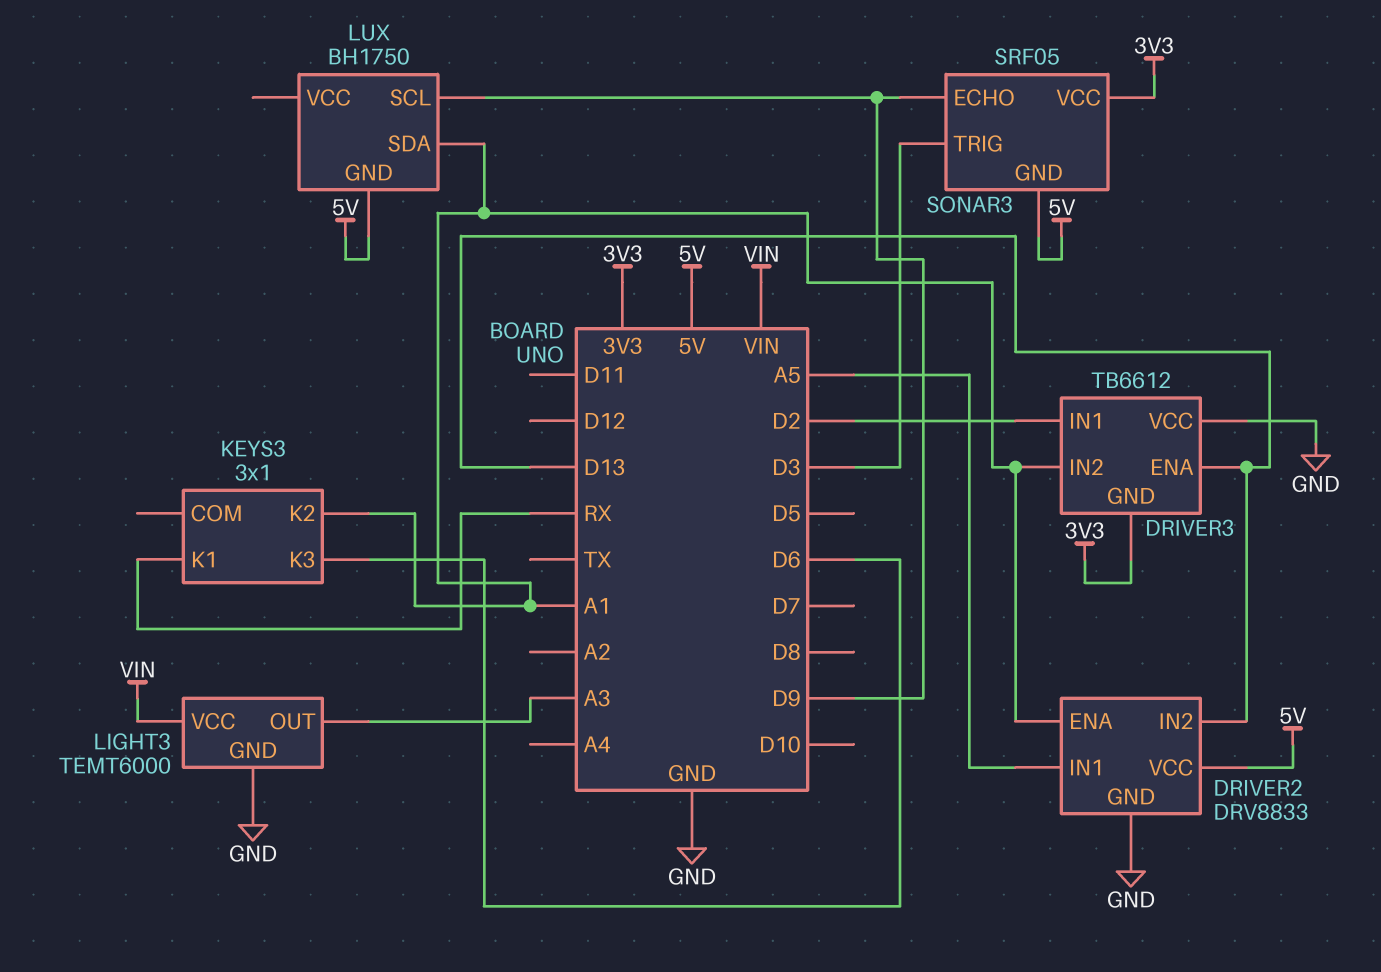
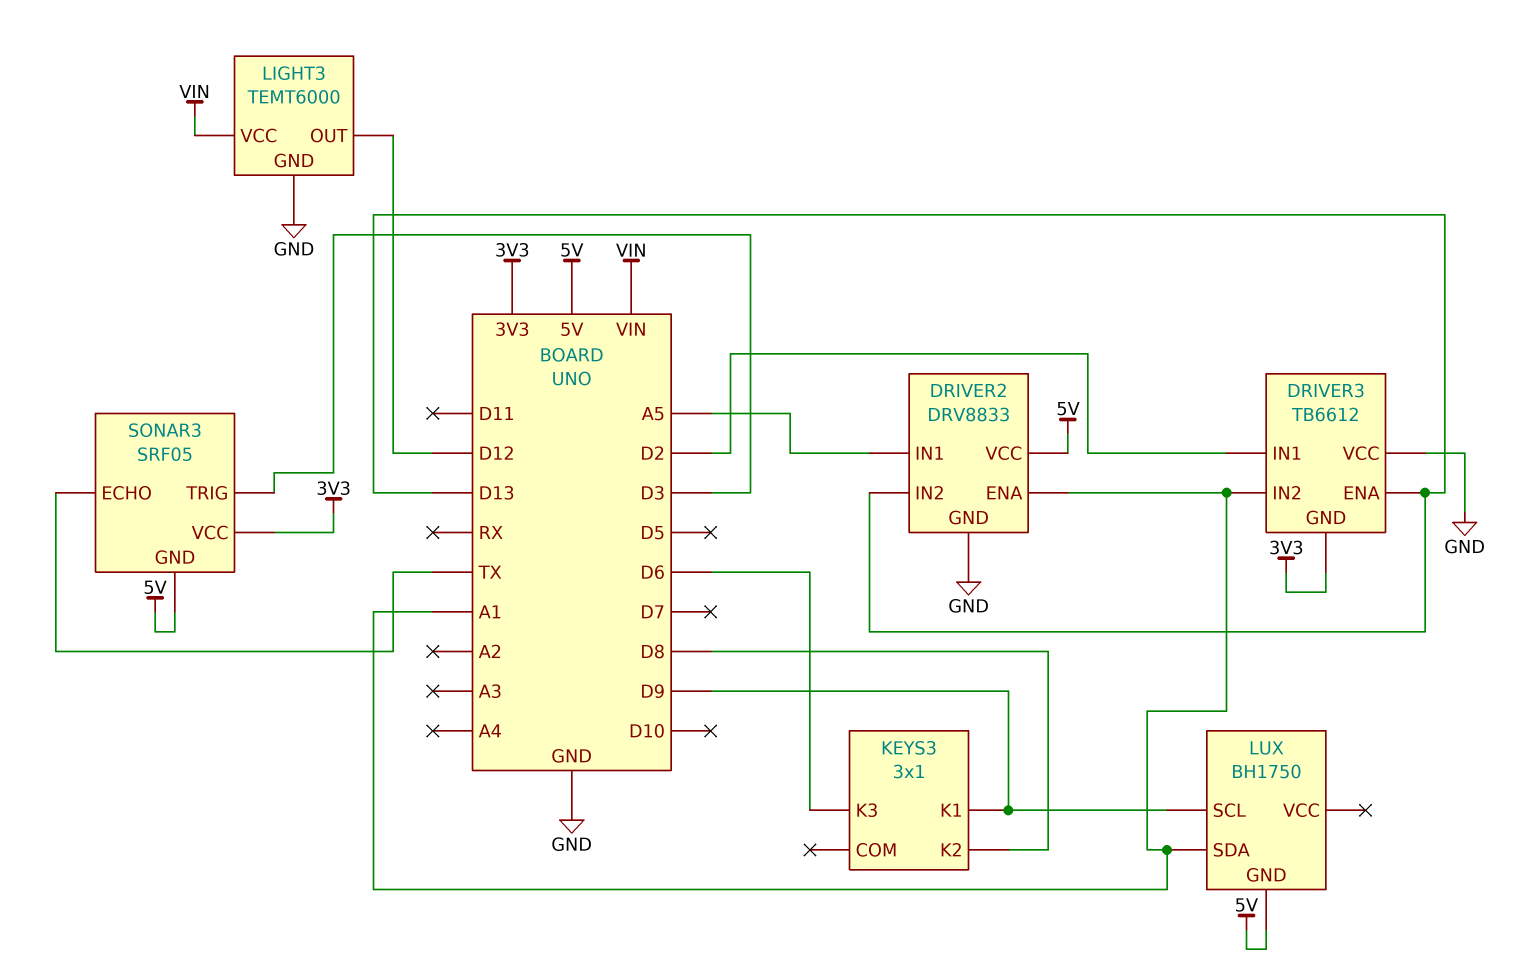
KEYS3 pin K1: RX -> D9
KEYS3 pin K2: A1 -> D8
LIGHT3 pin OUT: A3 -> D12
SONAR3 pin ECHO: D9 -> TX

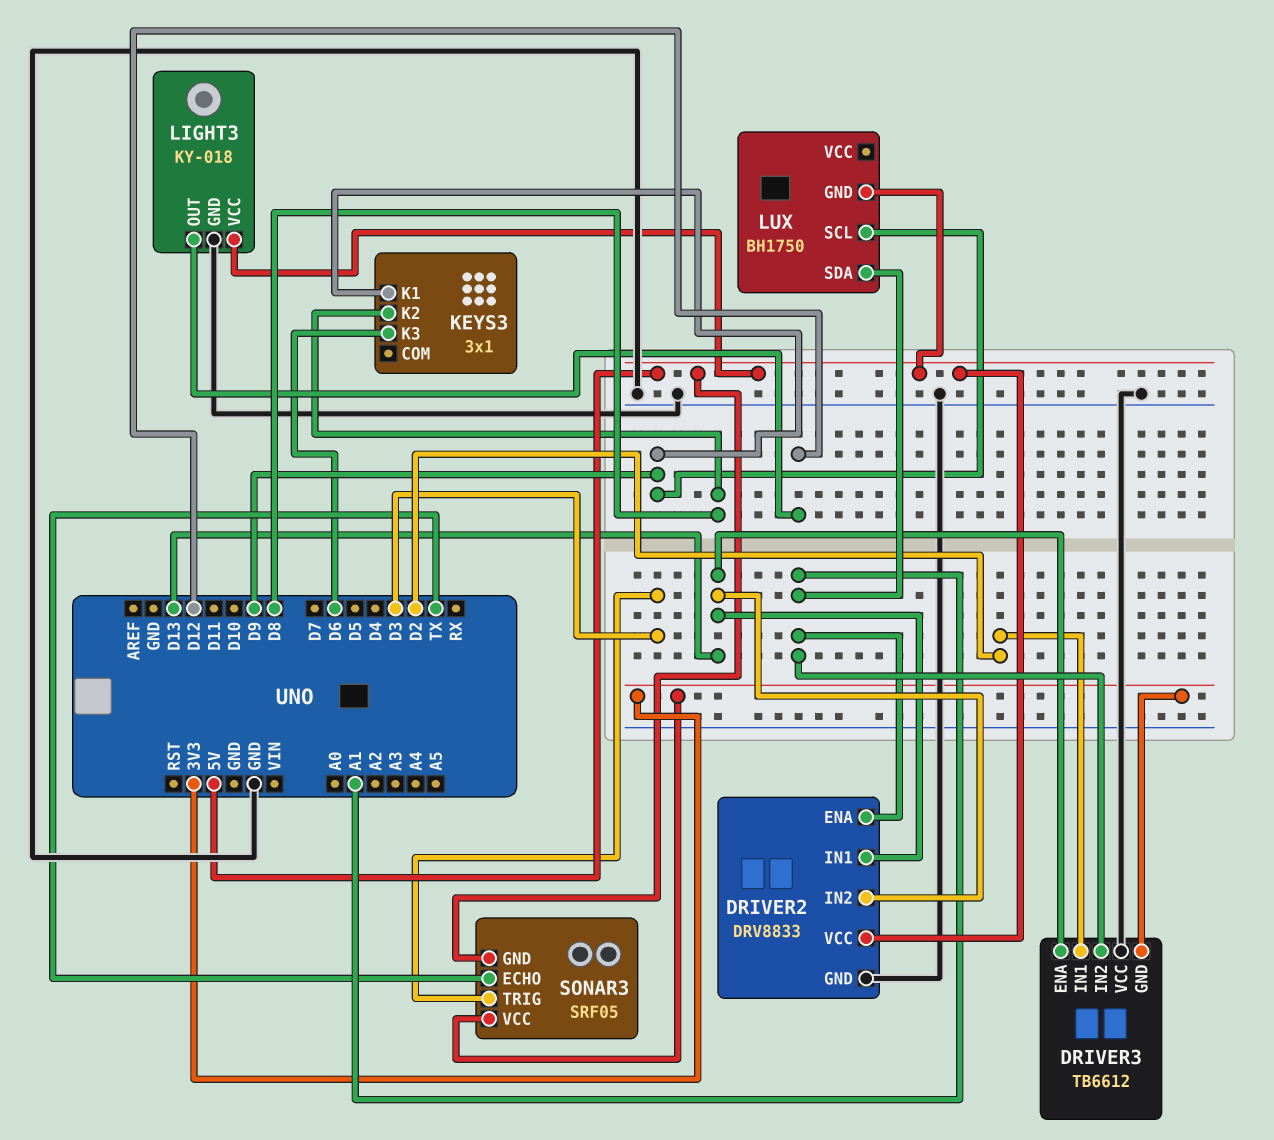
DRIVER2 pin IN1: A5 -> D13
LIGHT3: TEMT6000 -> KY-018
LIGHT3 pin VCC: VIN -> 5V

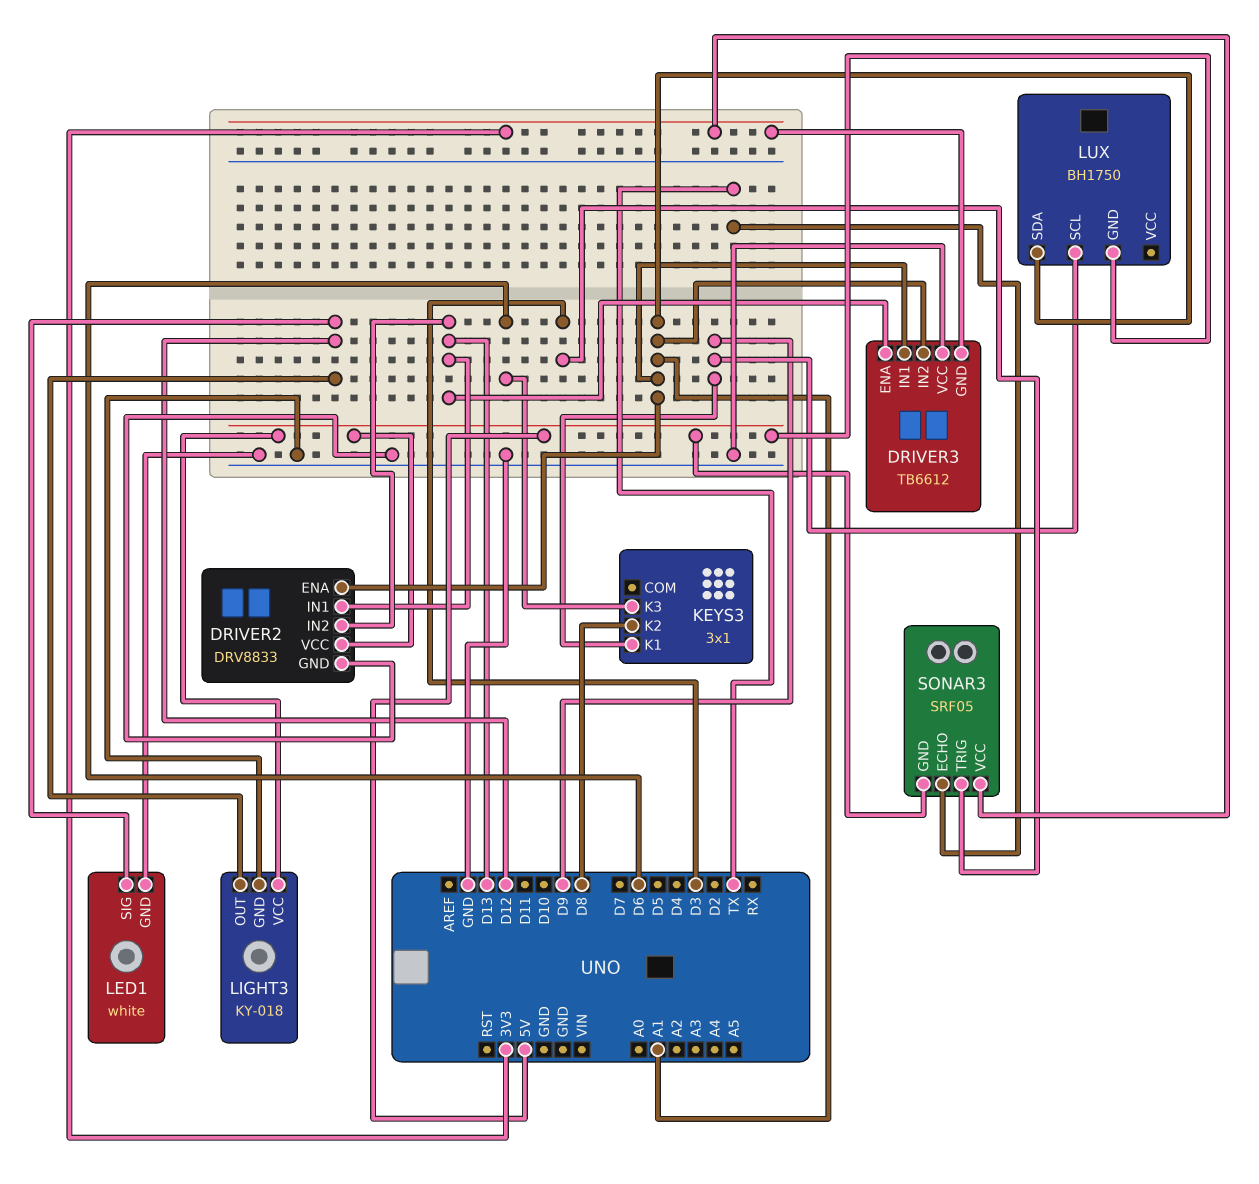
DRIVER3 pin IN1: D2 -> A1
LED1: none -> white
LED1 pin GND: none -> GND
LED1 pin SIG: none -> D12

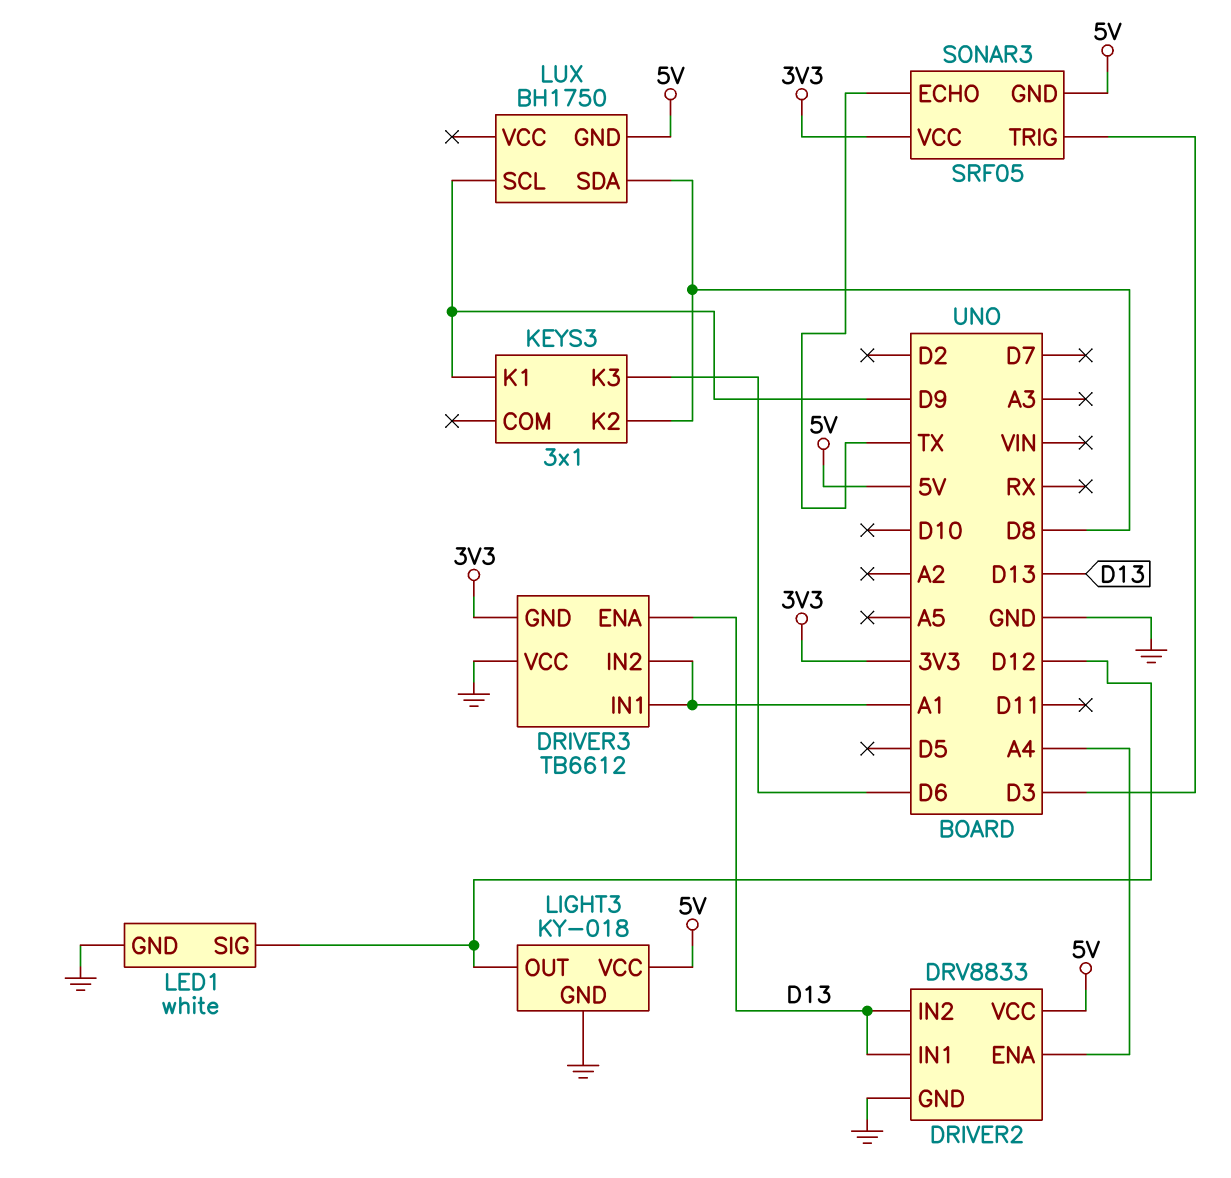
DRIVER2 pin ENA: A1 -> A4
LUX pin SDA: A1 -> D8

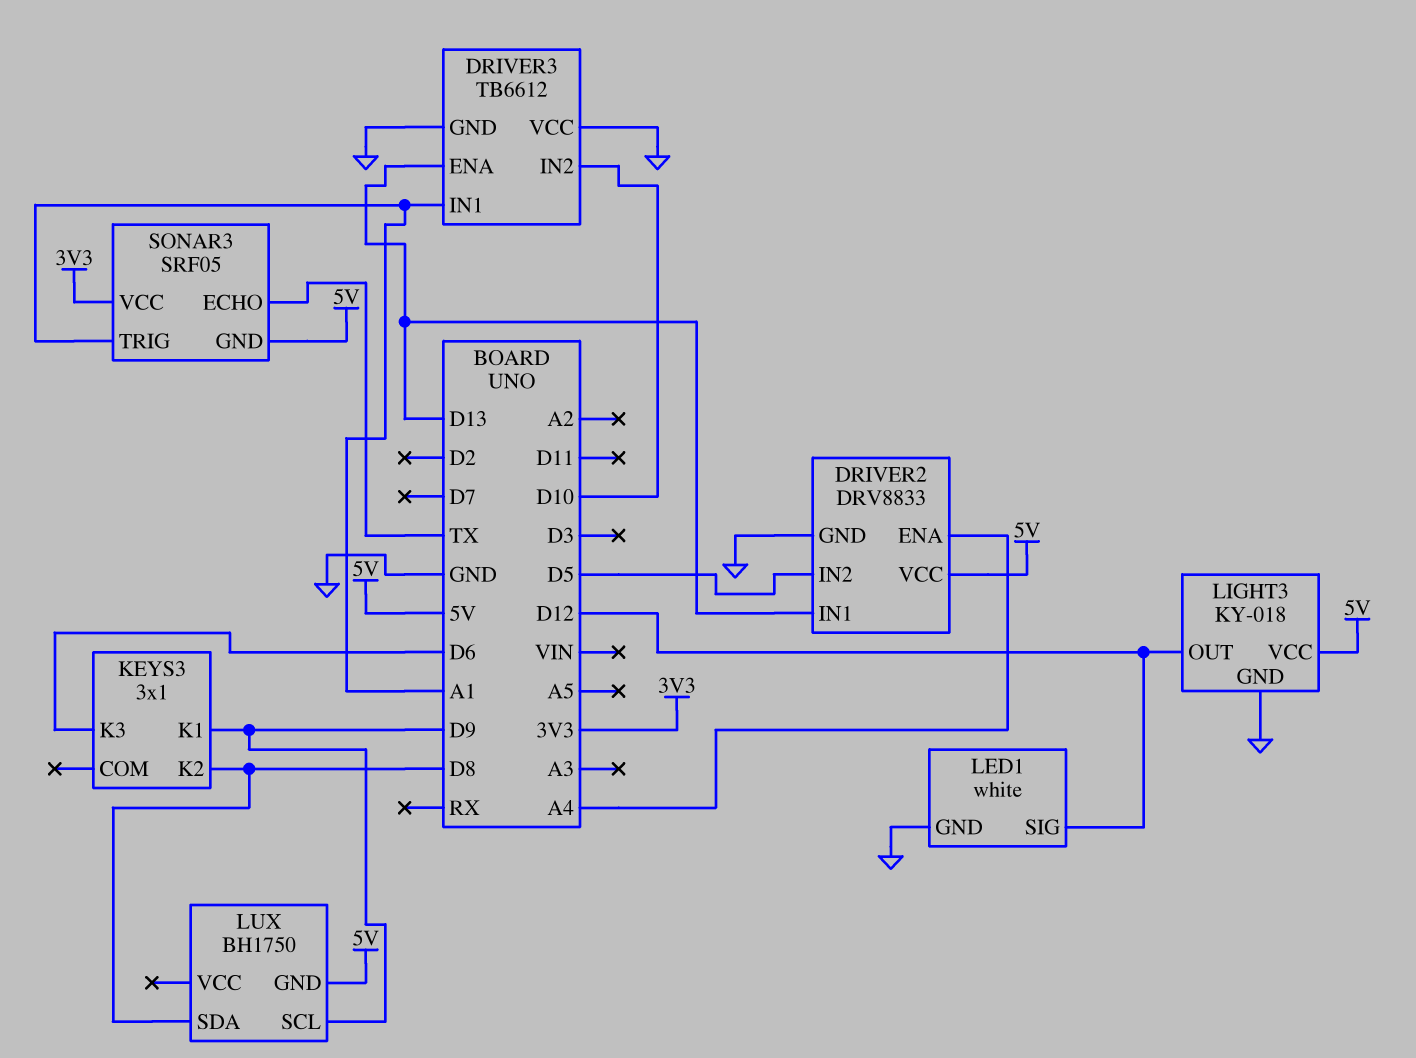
DRIVER2 pin IN2: D13 -> D5
DRIVER3 pin GND: 3V3 -> GND
DRIVER3 pin IN2: A1 -> D10
SONAR3 pin TRIG: D3 -> A1

